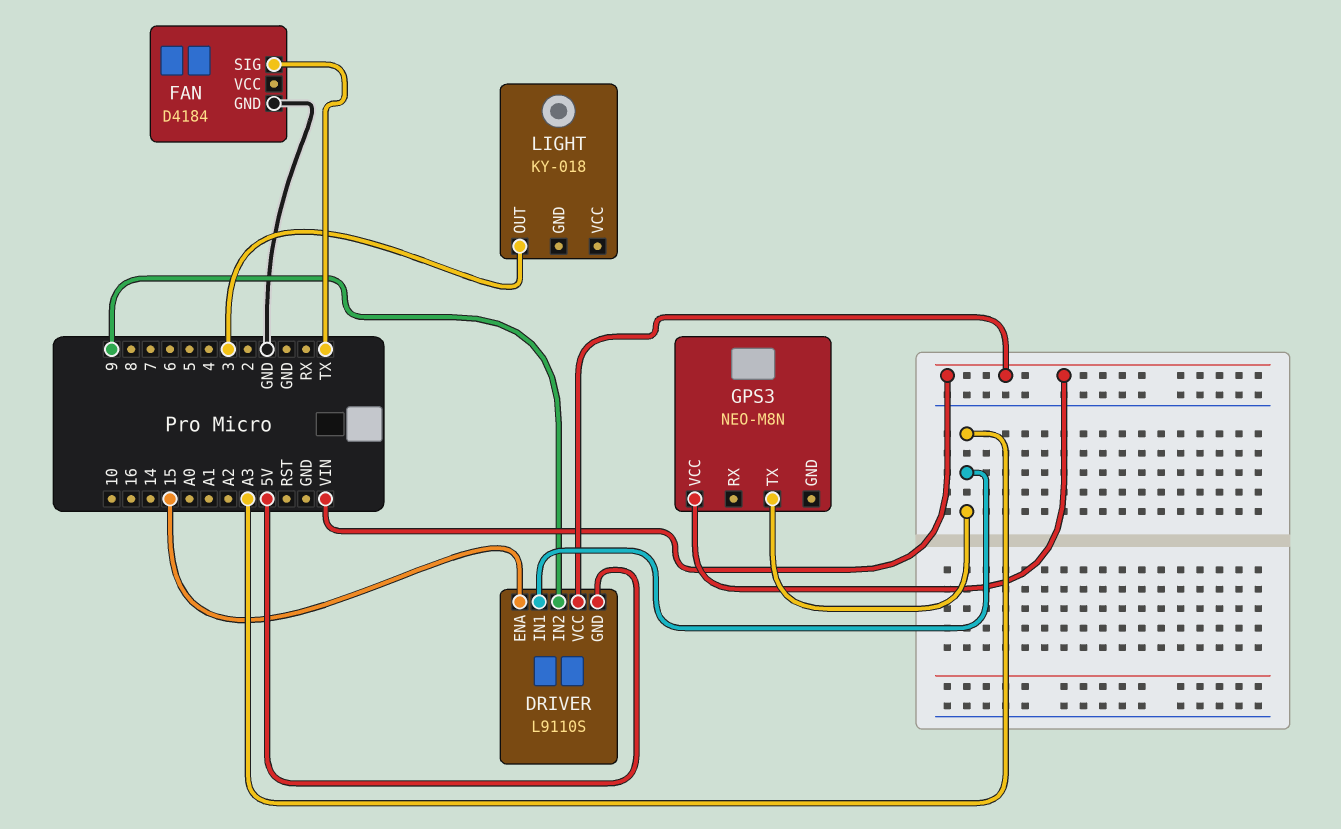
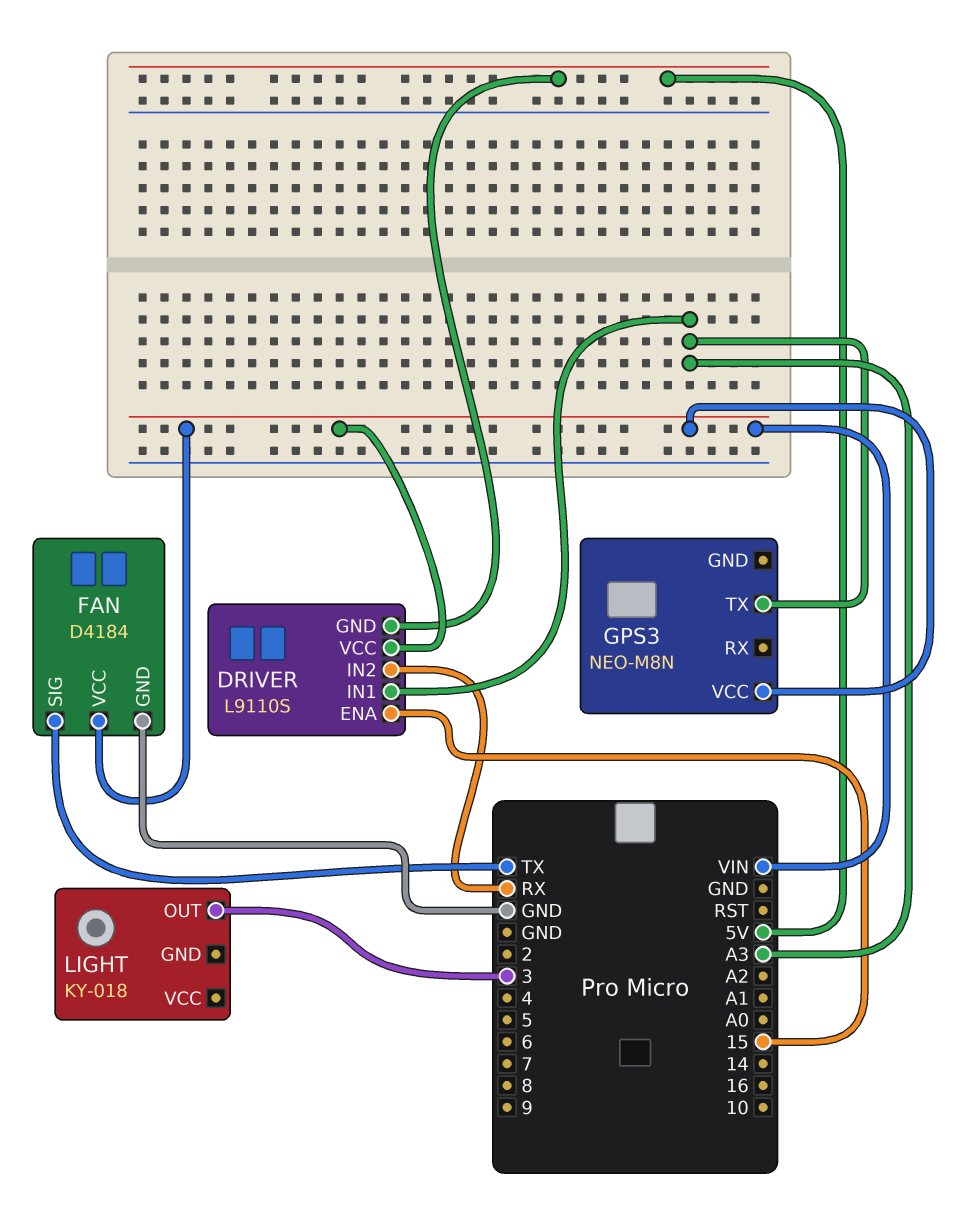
DRIVER pin IN2: 9 -> RX
FAN pin VCC: none -> VIN

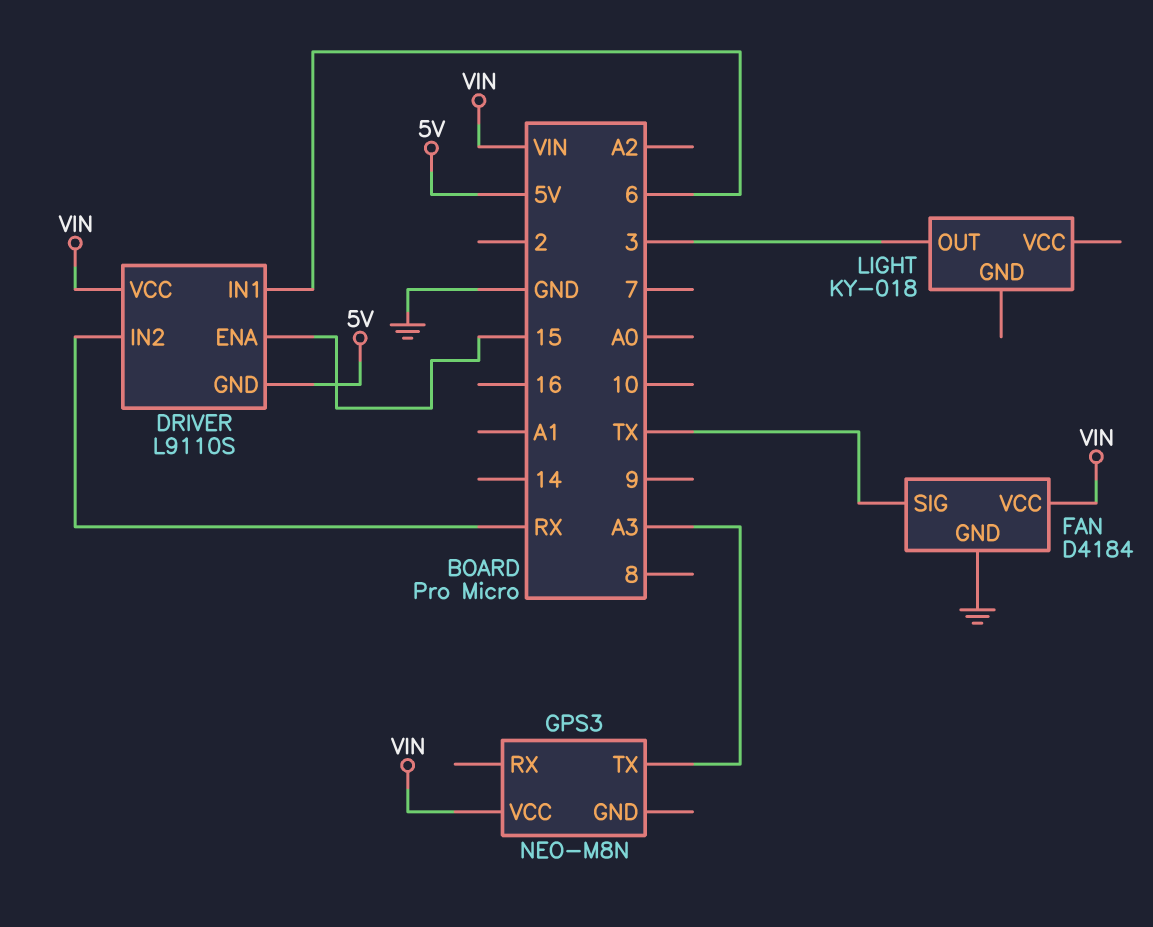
DRIVER pin IN1: A3 -> 6

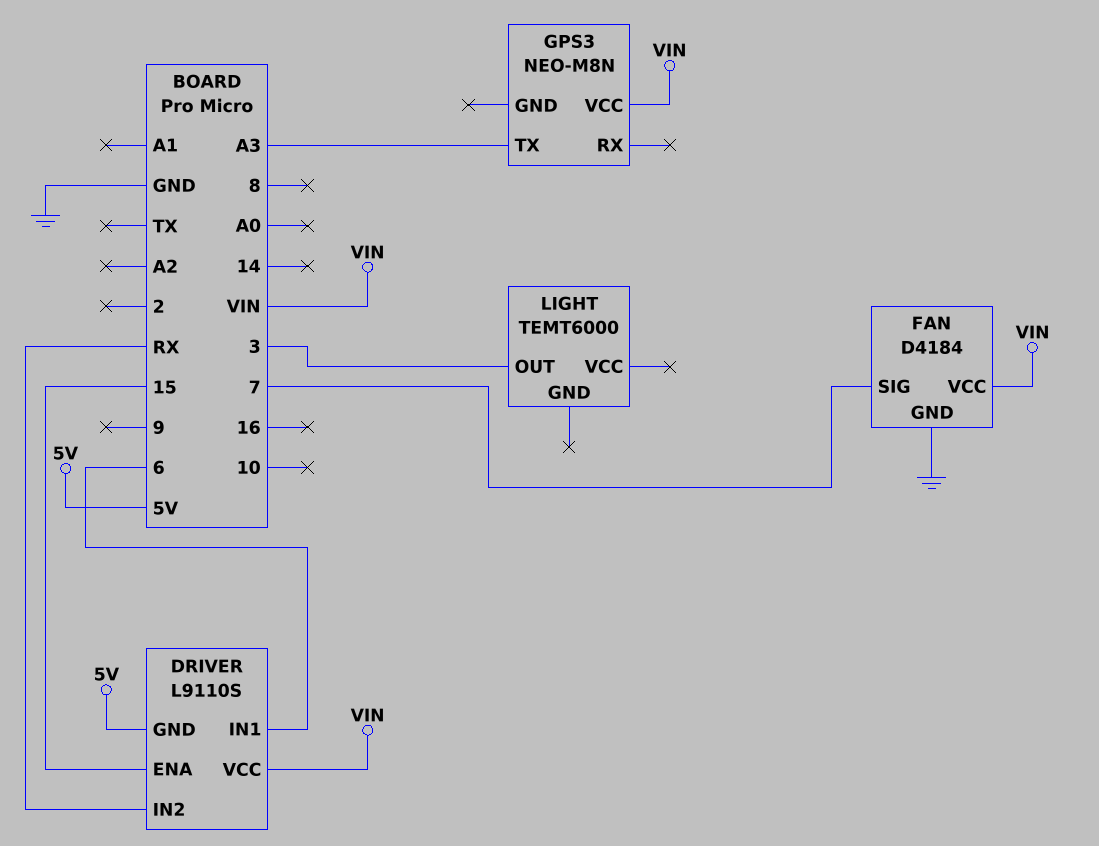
FAN pin SIG: TX -> 7
LIGHT: KY-018 -> TEMT6000

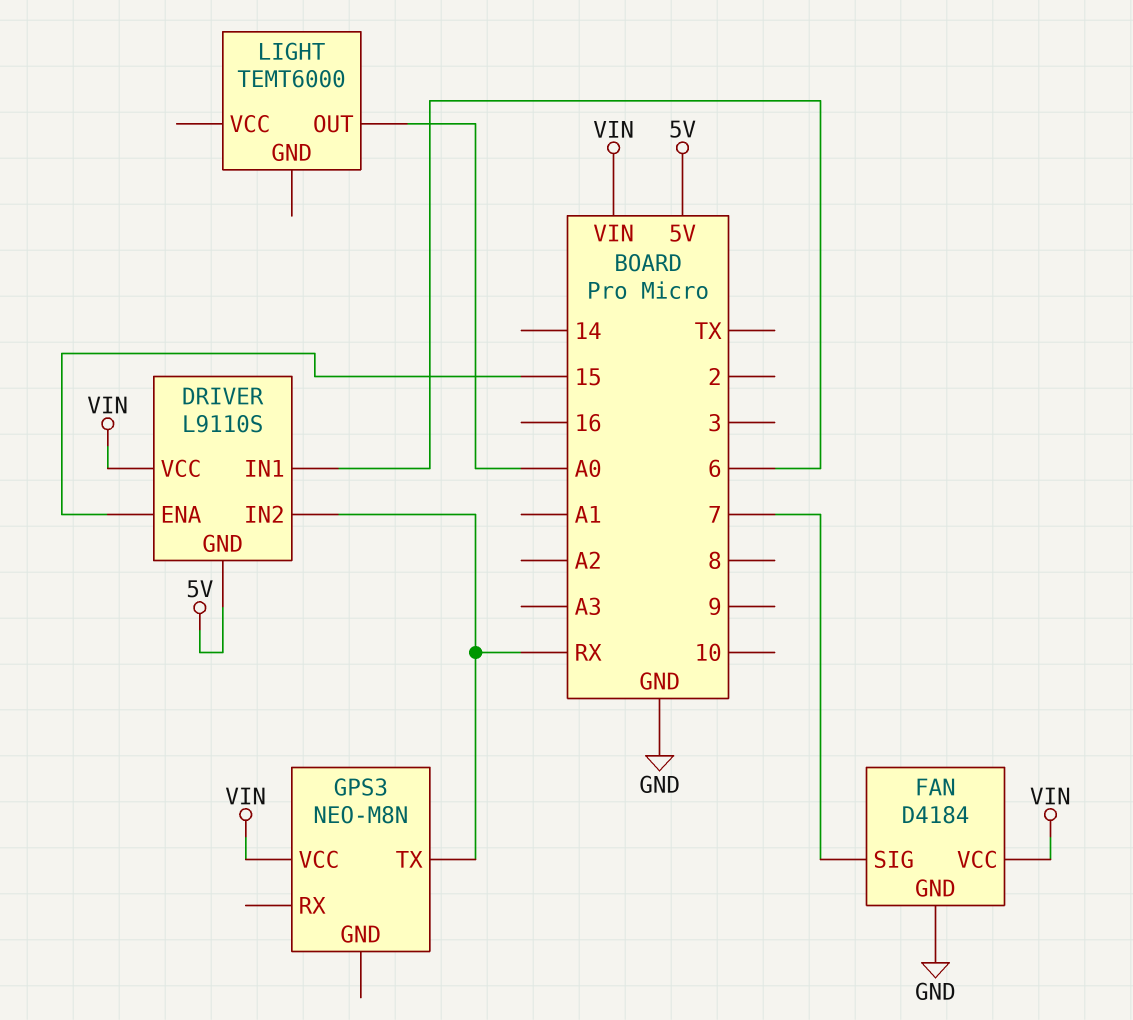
GPS3 pin TX: A3 -> RX
LIGHT pin OUT: 3 -> A0

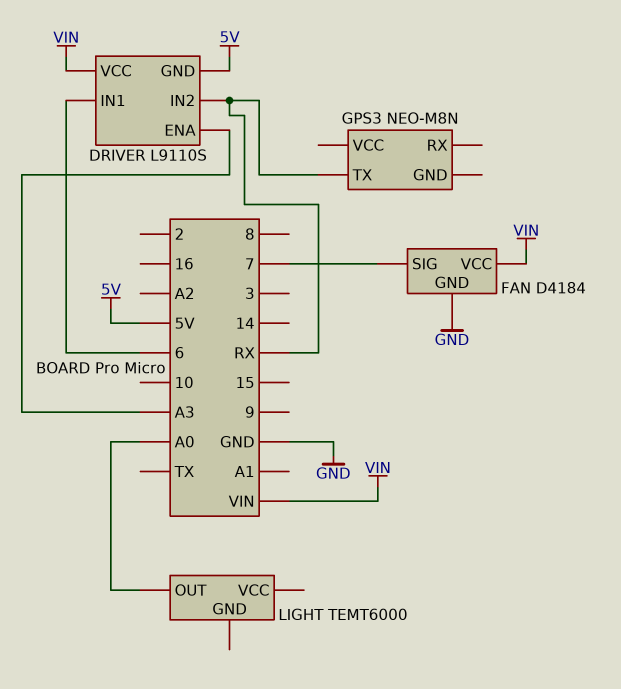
DRIVER pin ENA: 15 -> A3
GPS3 pin VCC: VIN -> none

